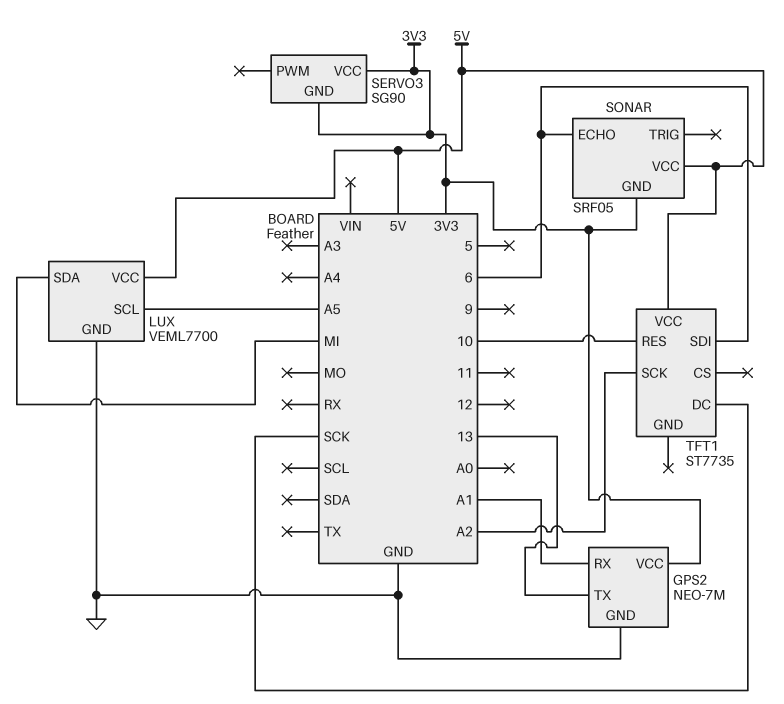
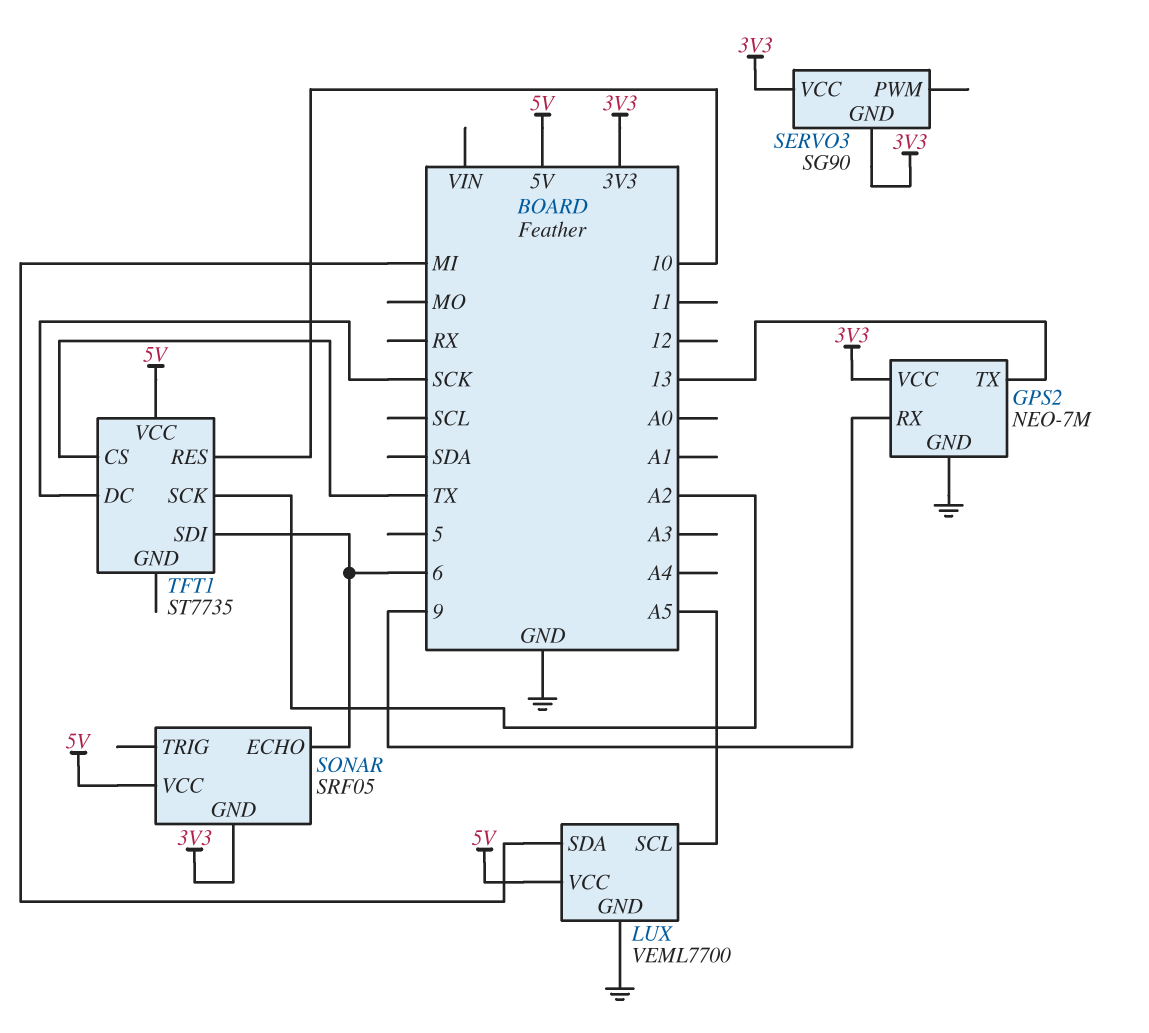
GPS2 pin RX: A1 -> 9
TFT1 pin CS: none -> TX

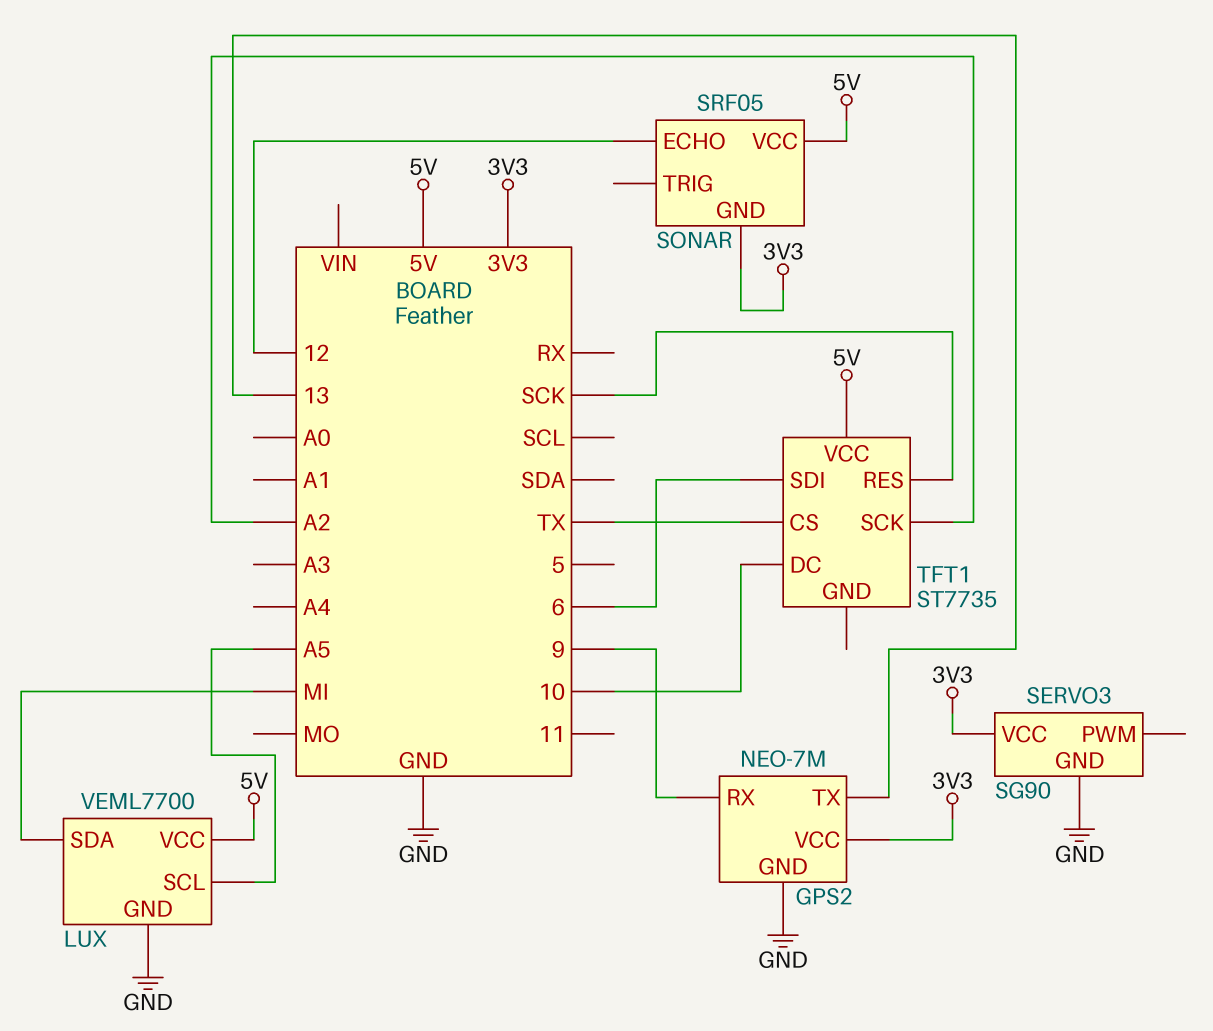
SERVO3 pin GND: 3V3 -> GND
SONAR pin ECHO: 6 -> 12
TFT1 pin DC: SCK -> 10
TFT1 pin RES: 10 -> SCK

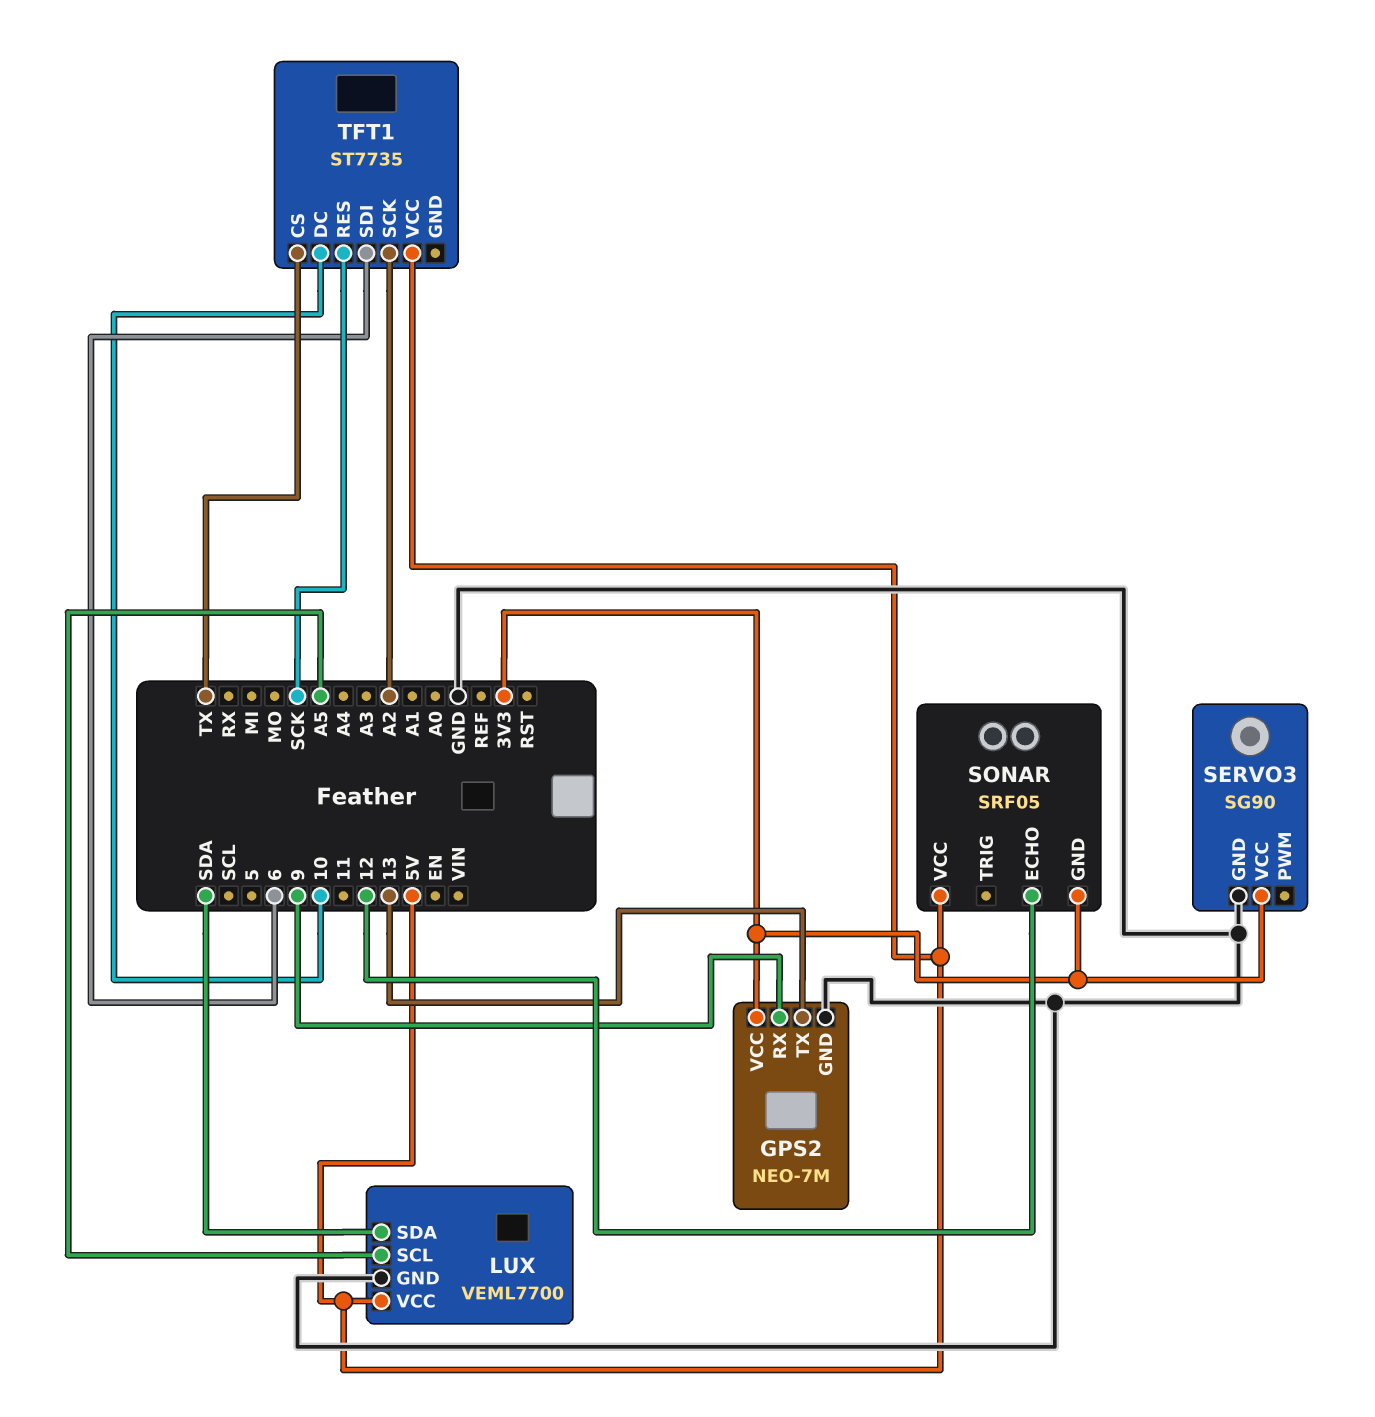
LUX pin SDA: MI -> SDA

